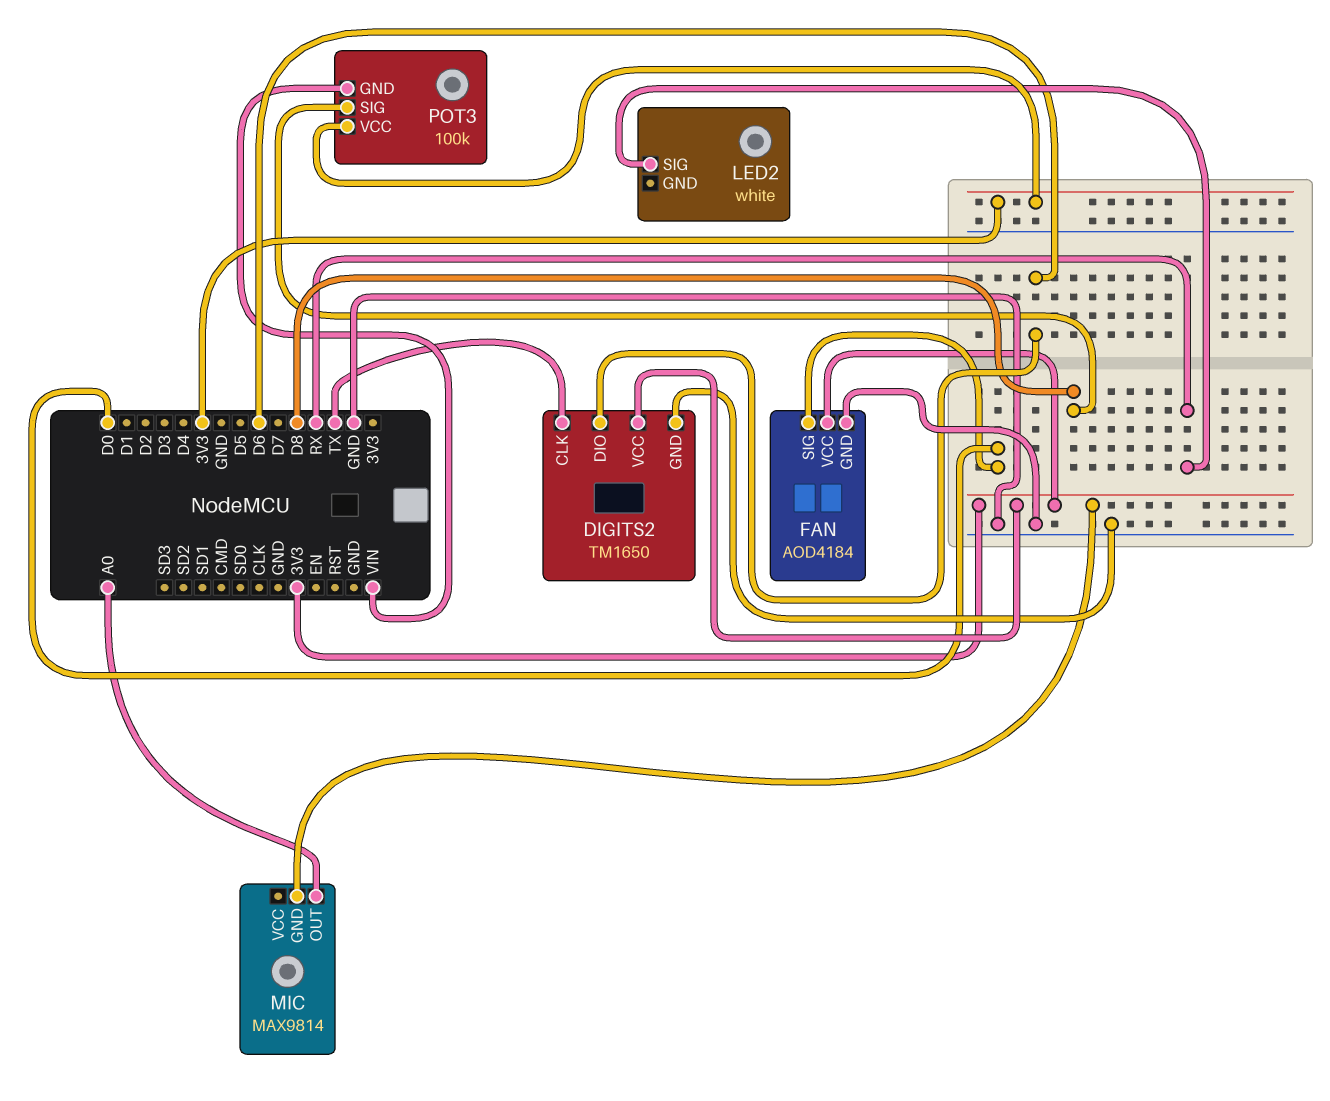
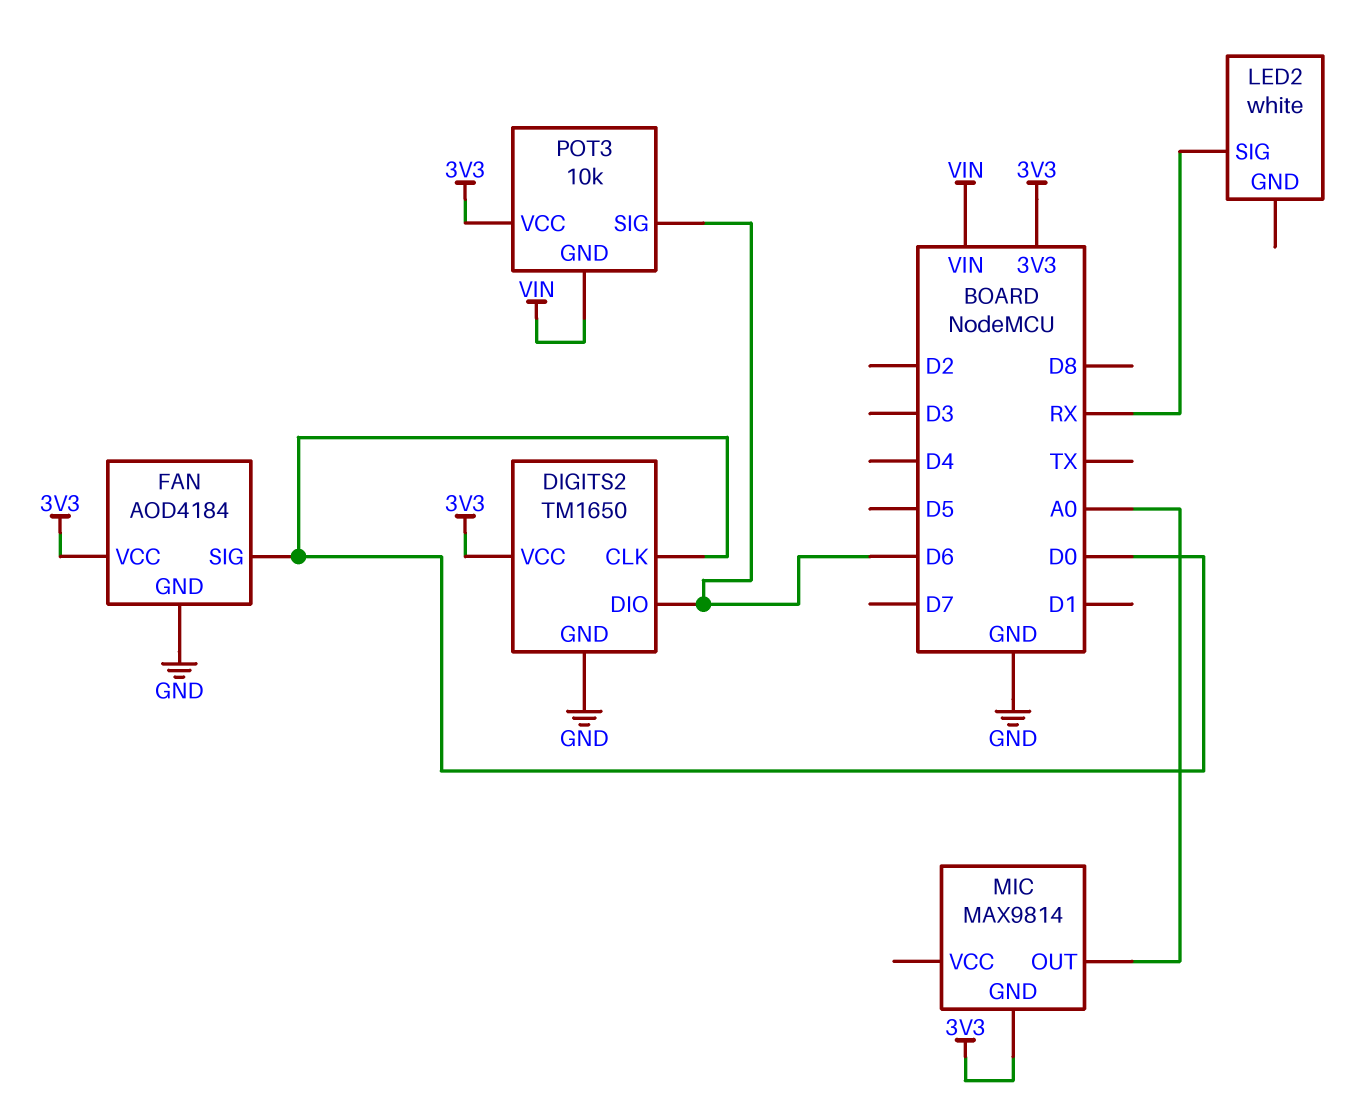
DIGITS2 pin CLK: TX -> D0
POT3: 100k -> 10k
POT3 pin SIG: D8 -> D6

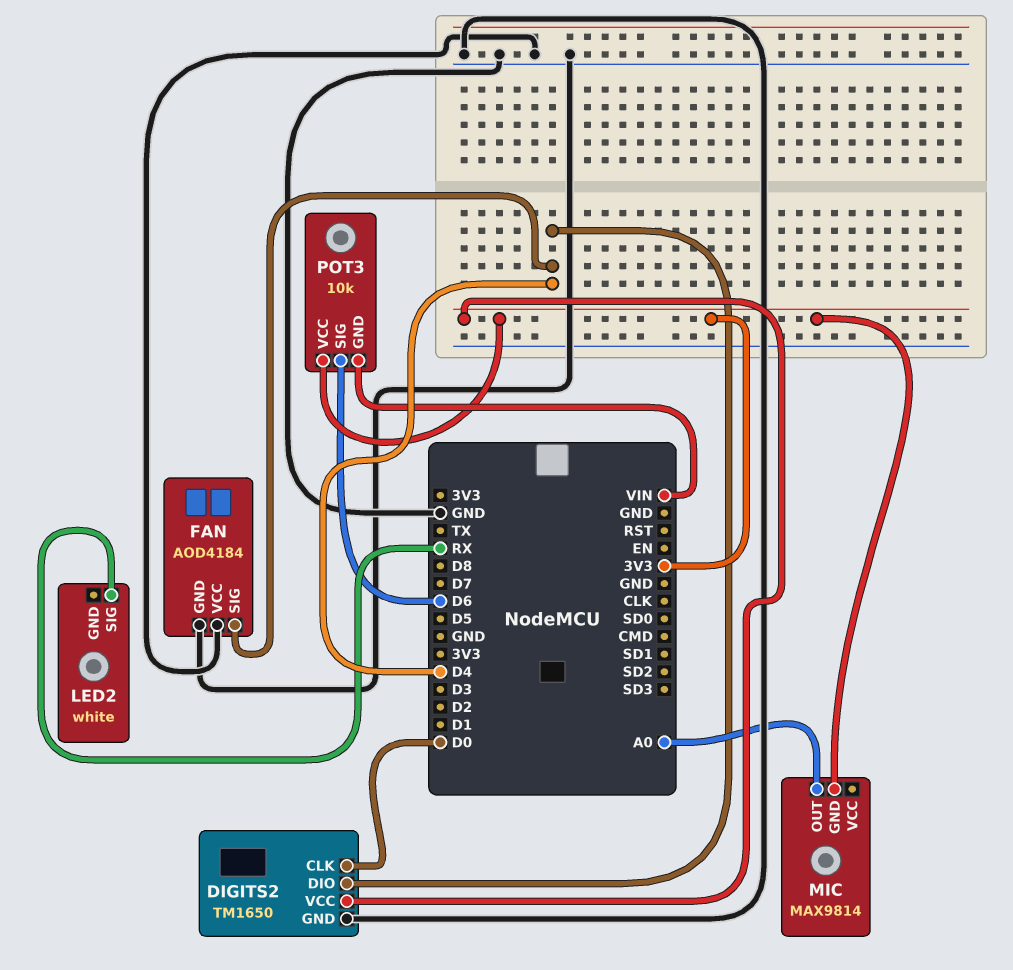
DIGITS2 pin DIO: D6 -> D4
FAN pin SIG: D0 -> D4
FAN pin VCC: 3V3 -> GND

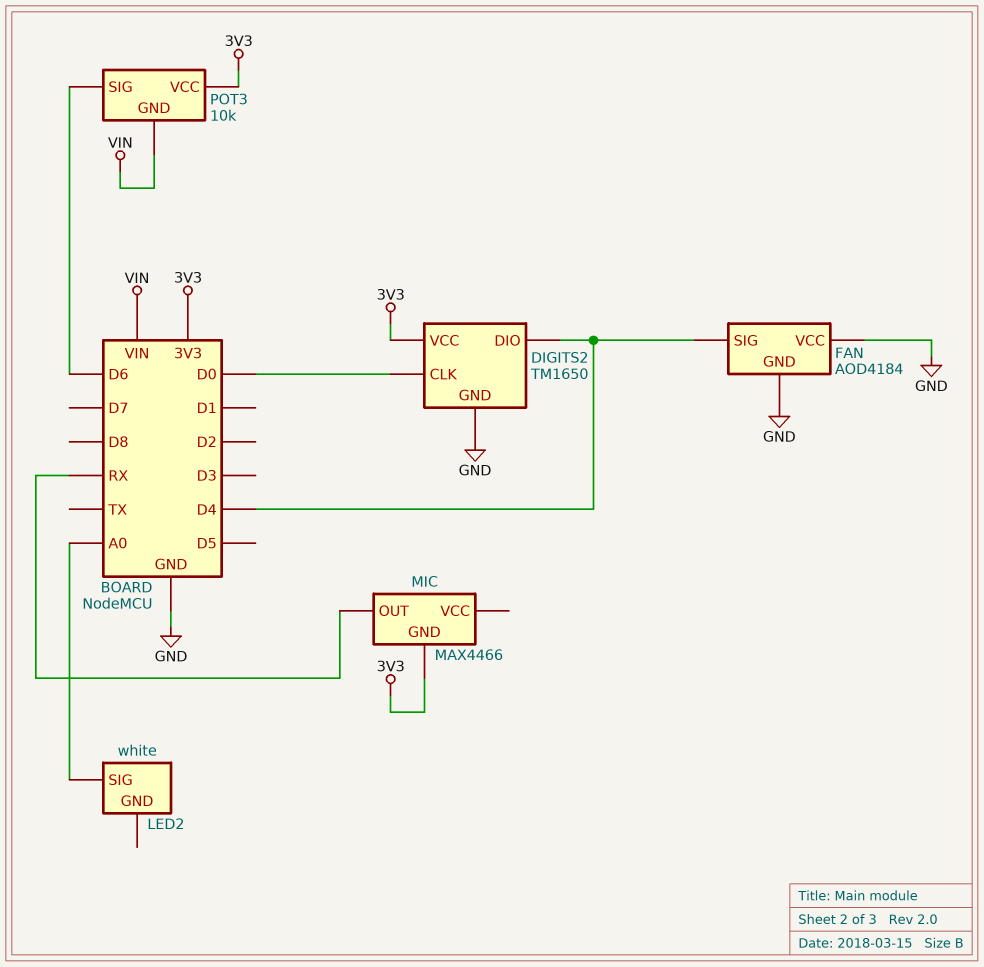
LED2 pin SIG: RX -> A0
MIC: MAX9814 -> MAX4466
MIC pin OUT: A0 -> RX

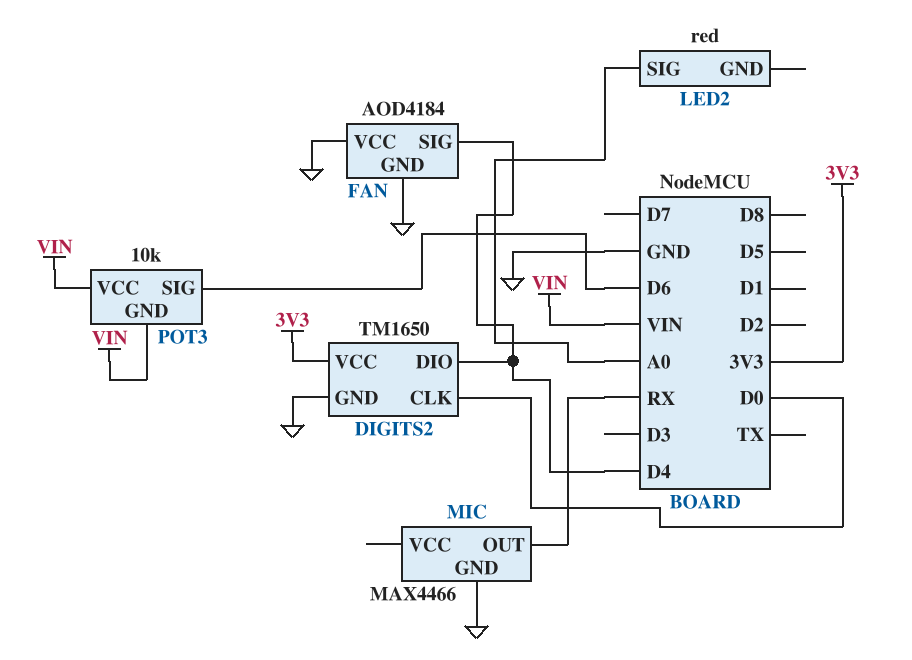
LED2: white -> red
MIC pin GND: 3V3 -> GND
POT3 pin VCC: 3V3 -> VIN

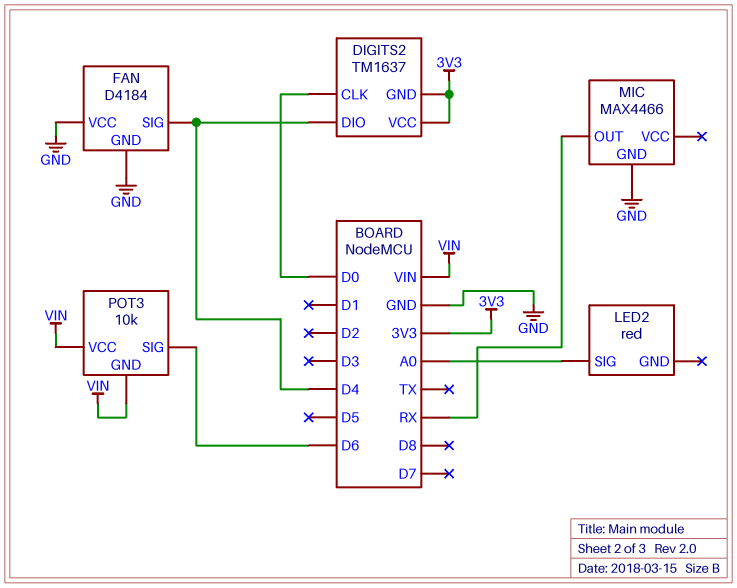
DIGITS2: TM1650 -> TM1637
DIGITS2 pin GND: GND -> 3V3
FAN: AOD4184 -> D4184

